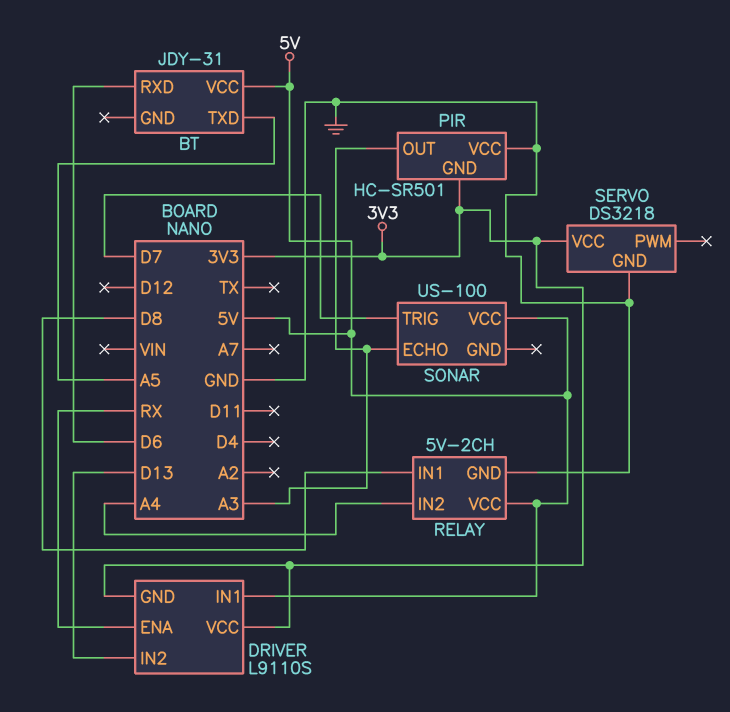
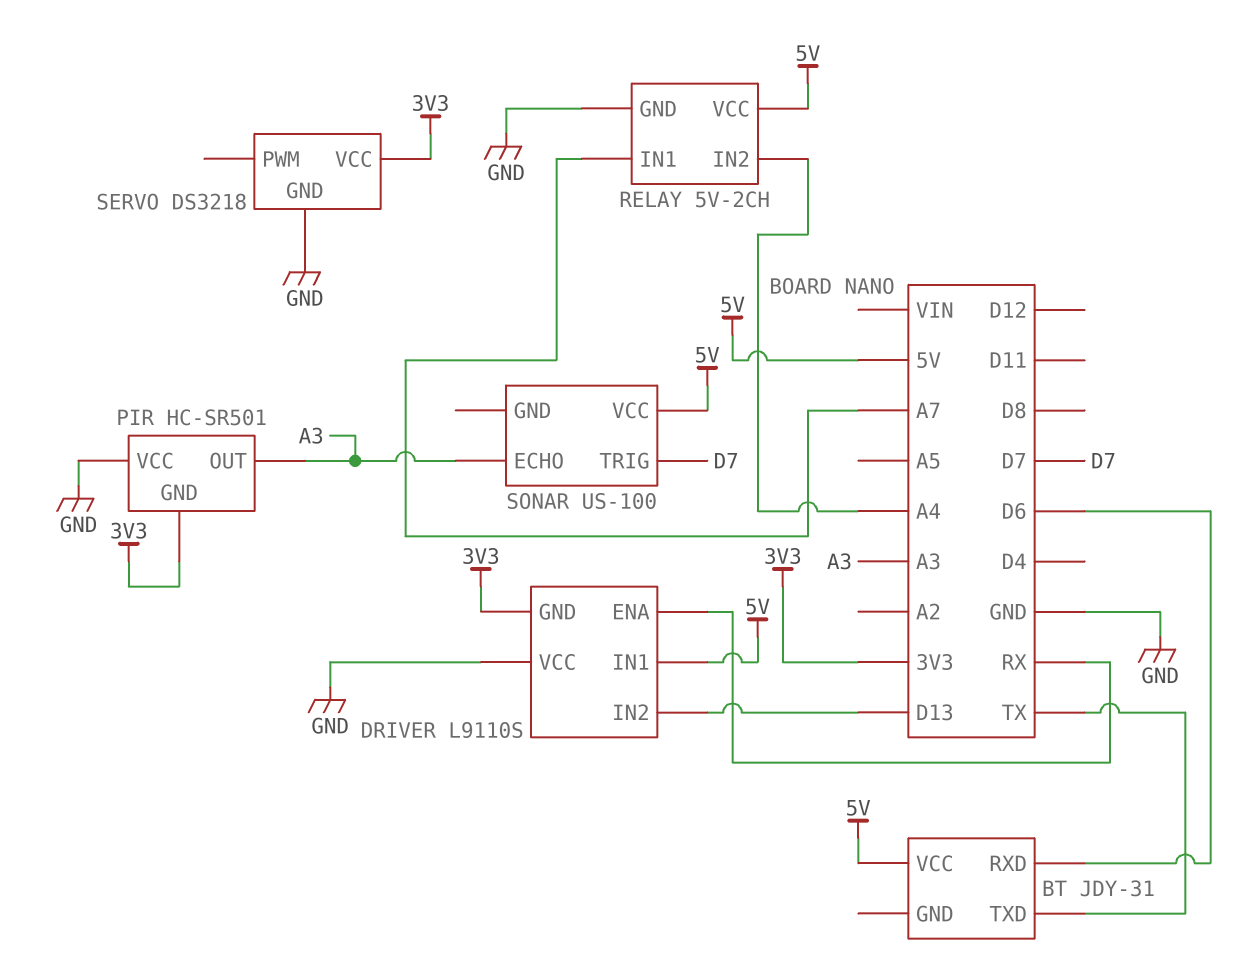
BT pin TXD: A5 -> TX
DRIVER pin VCC: 3V3 -> GND
RELAY pin IN1: D8 -> A7

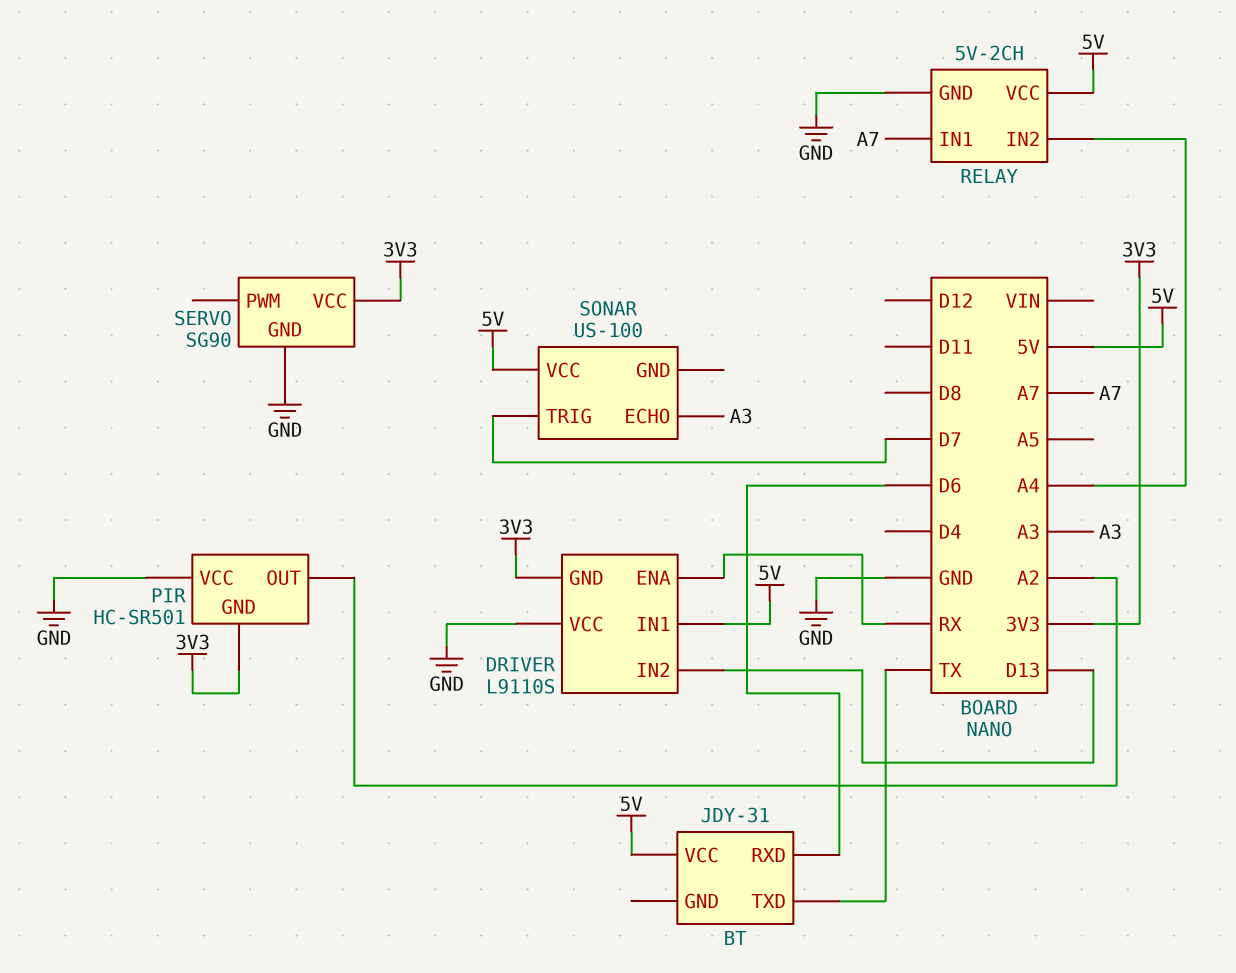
PIR pin OUT: A3 -> A2
SERVO: DS3218 -> SG90

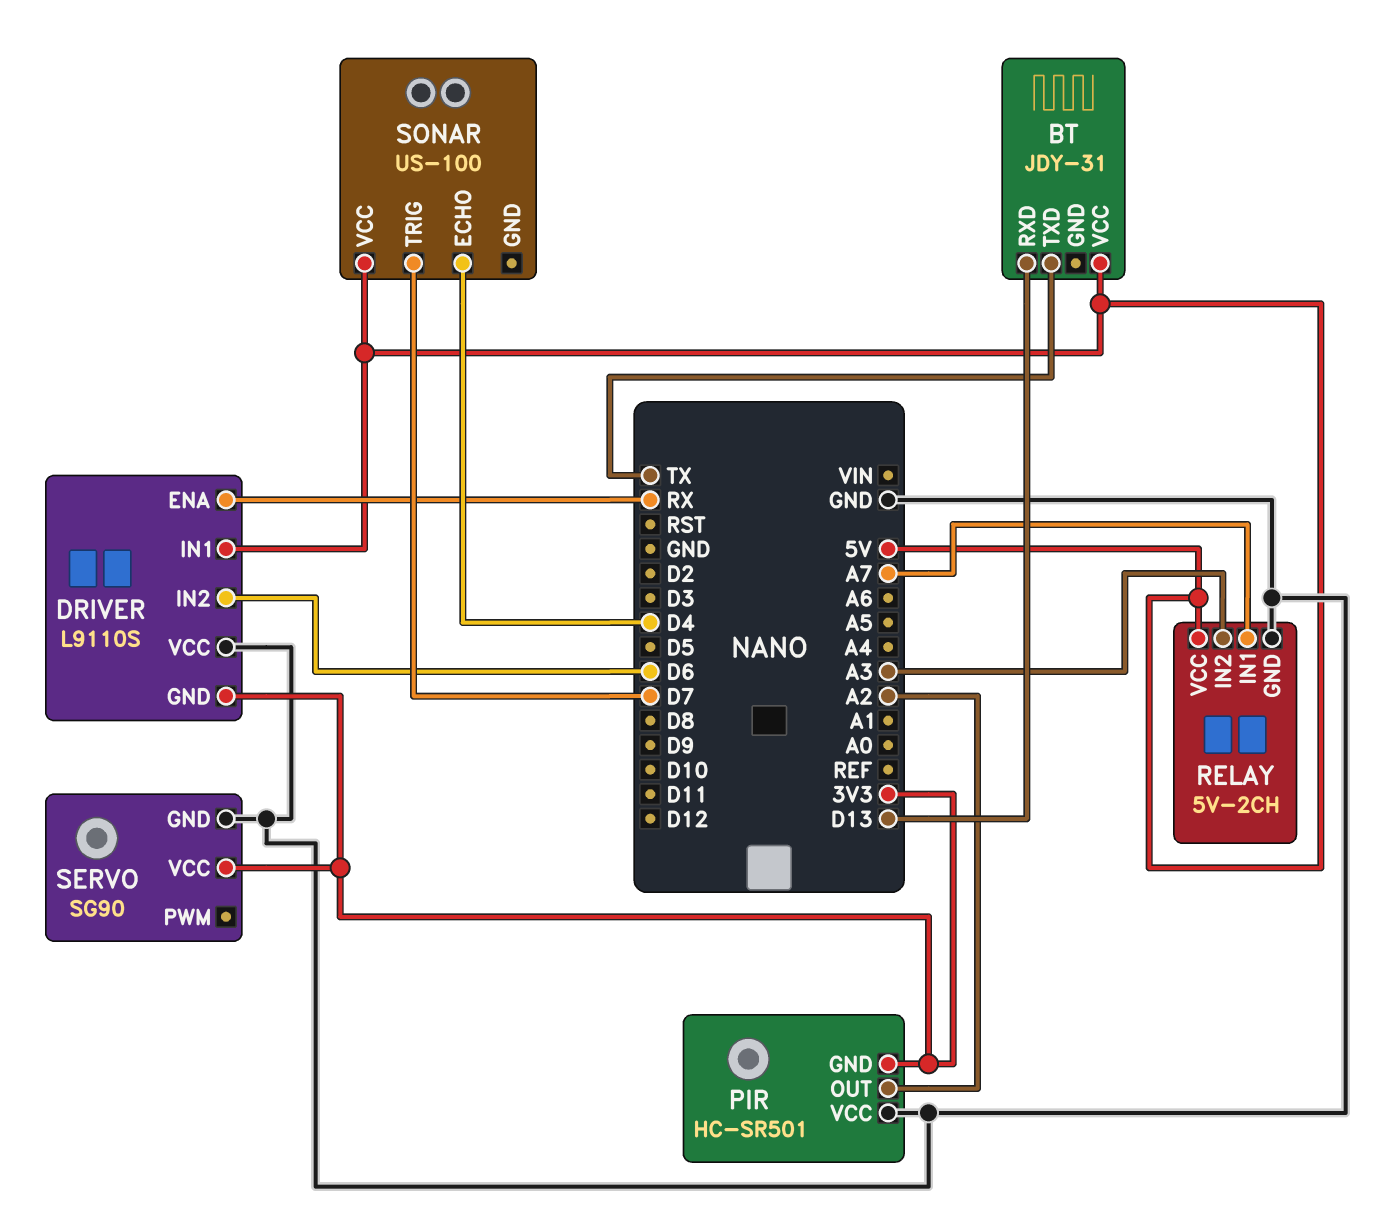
BT pin RXD: D6 -> D13
DRIVER pin IN2: D13 -> D6
RELAY pin IN2: A4 -> A3
SONAR pin ECHO: A3 -> D4

